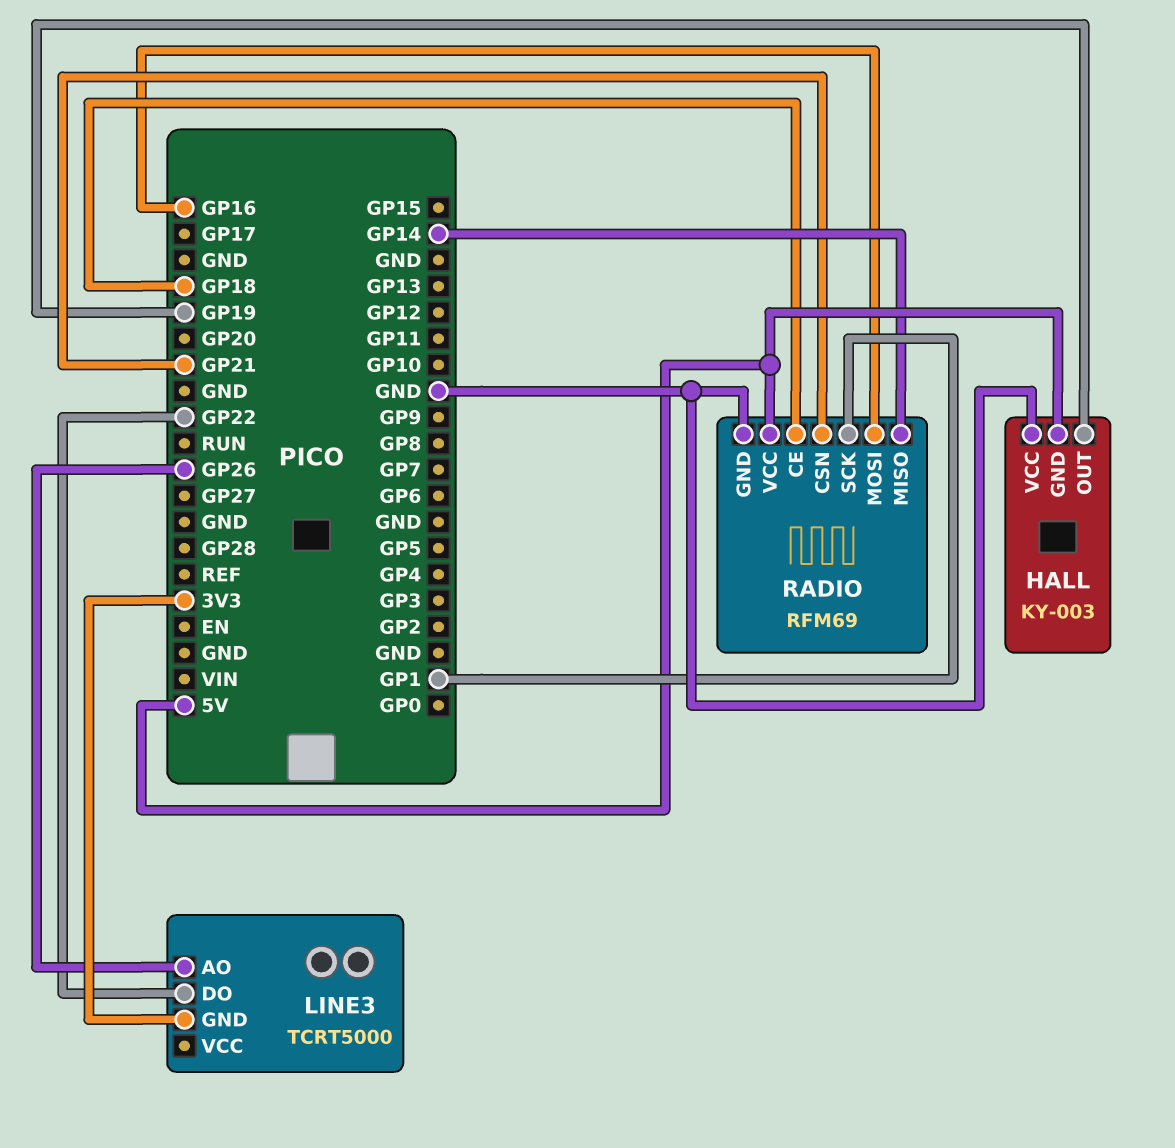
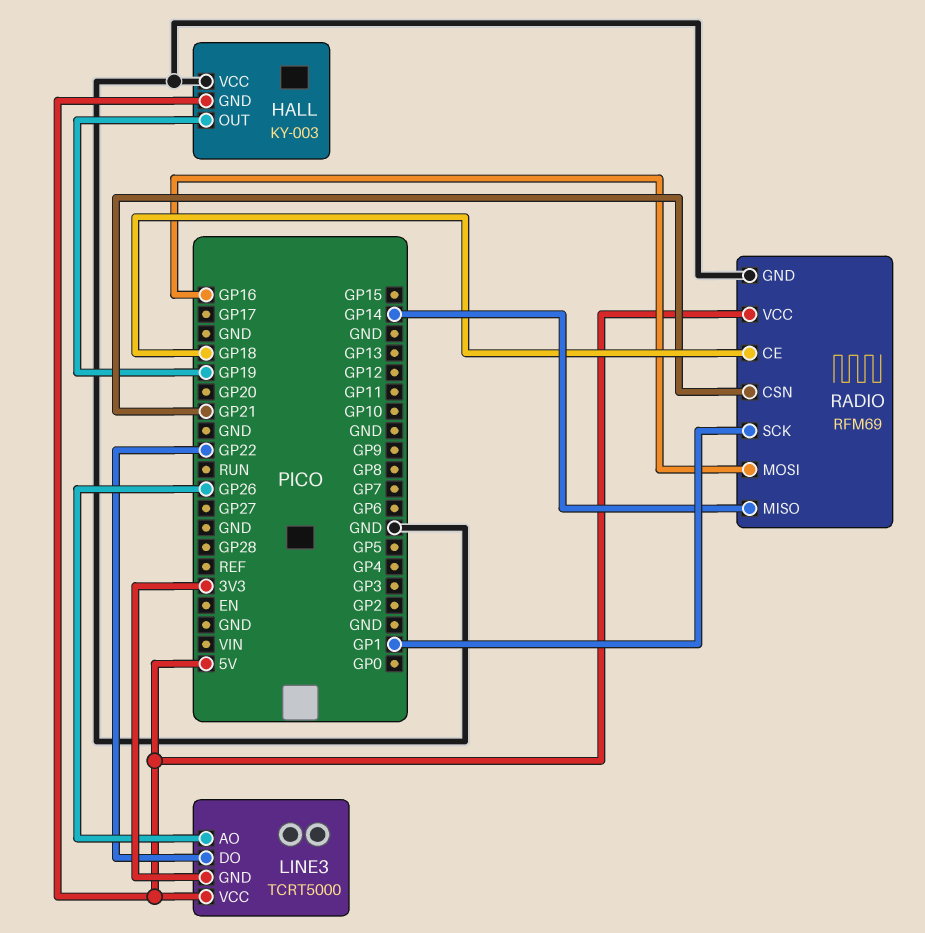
LINE3 pin VCC: none -> 5V

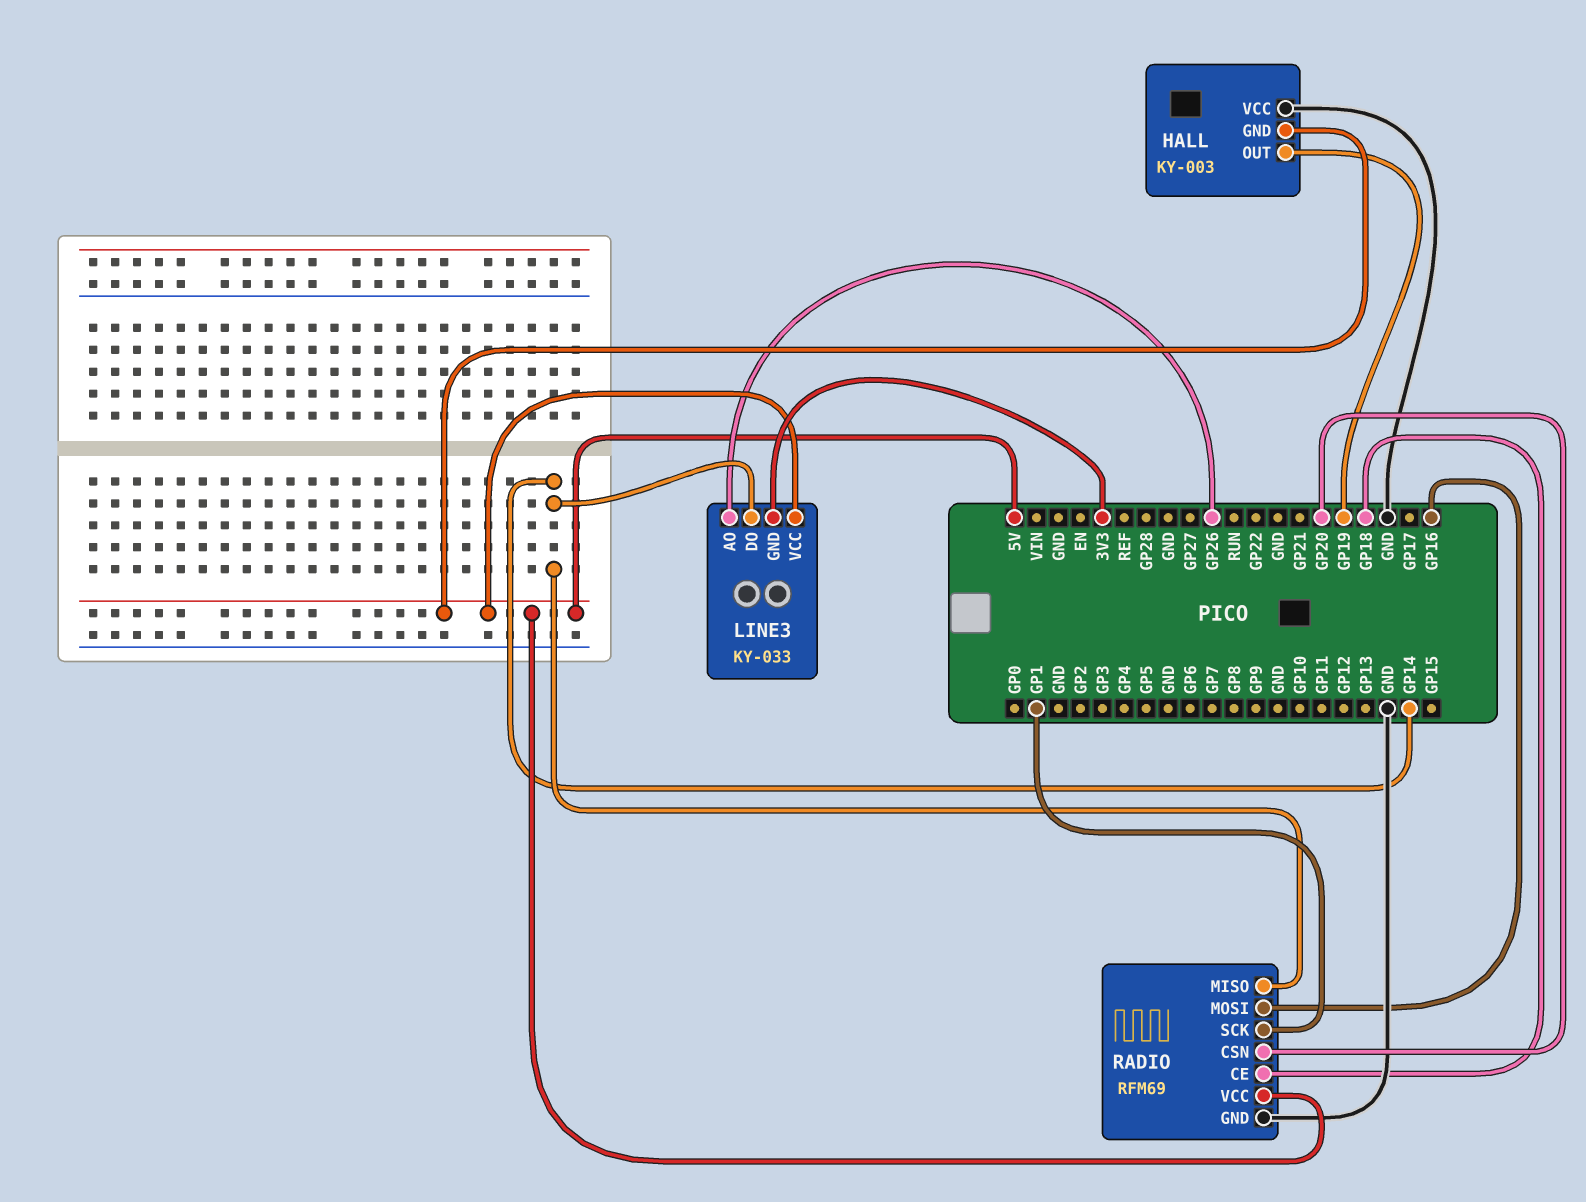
LINE3: TCRT5000 -> KY-033
LINE3 pin DO: GP22 -> GP14
RADIO pin CSN: GP21 -> GP20

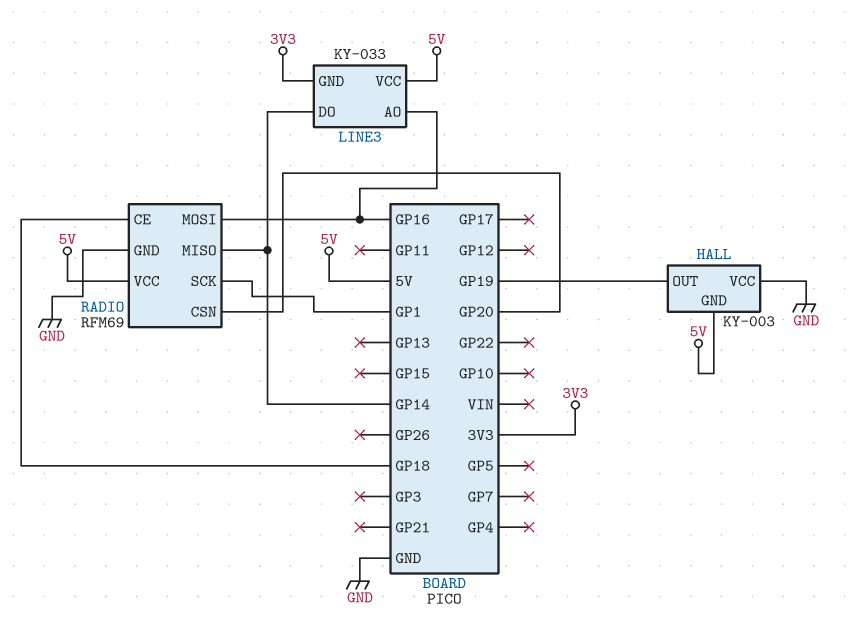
LINE3 pin AO: GP26 -> GP16

